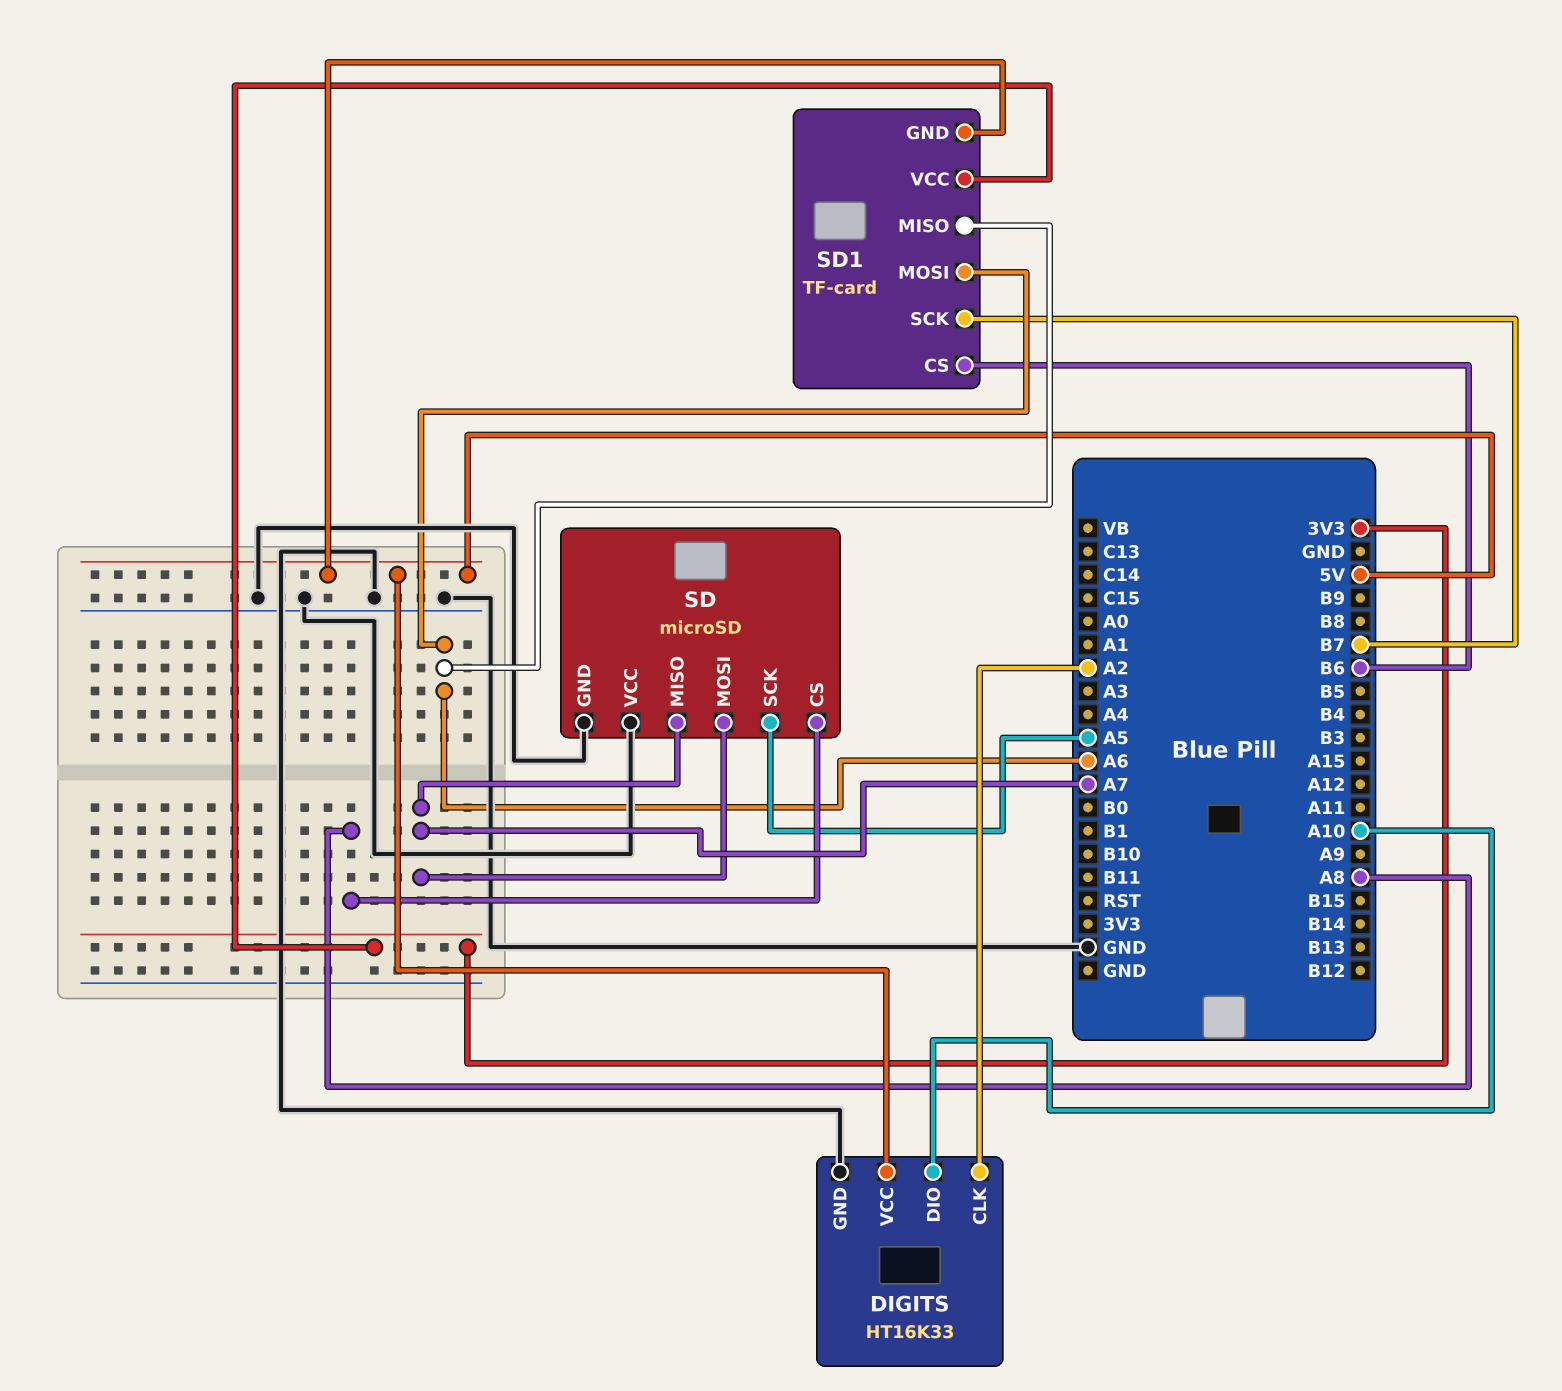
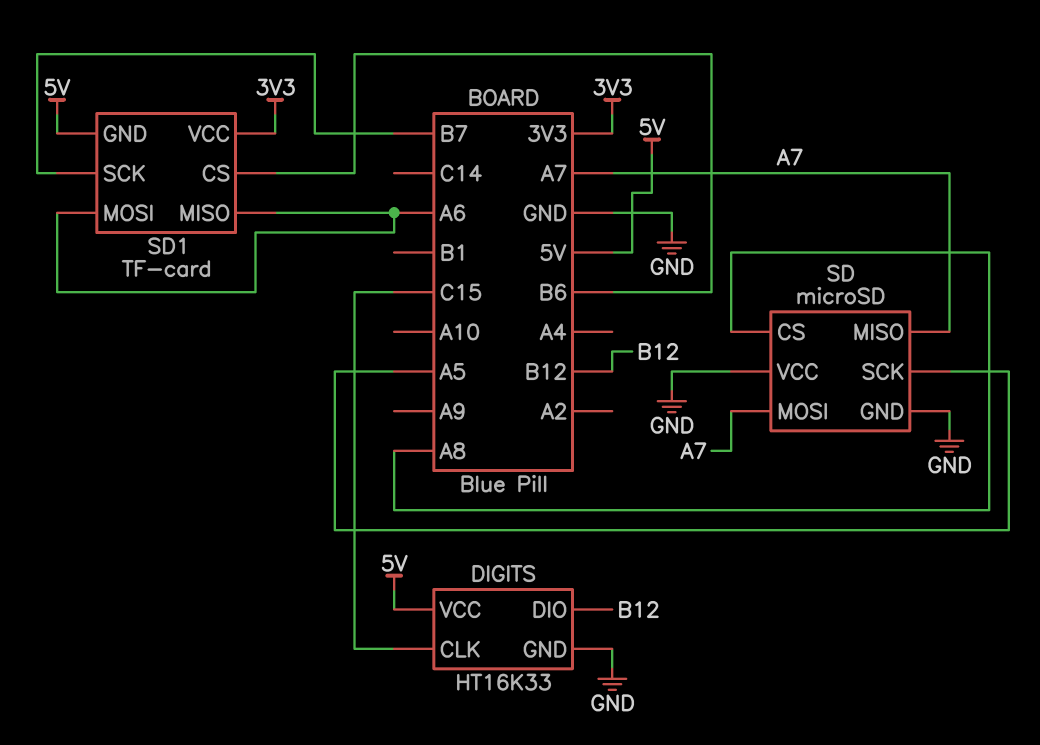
DIGITS pin CLK: A2 -> C15
DIGITS pin DIO: A10 -> B12

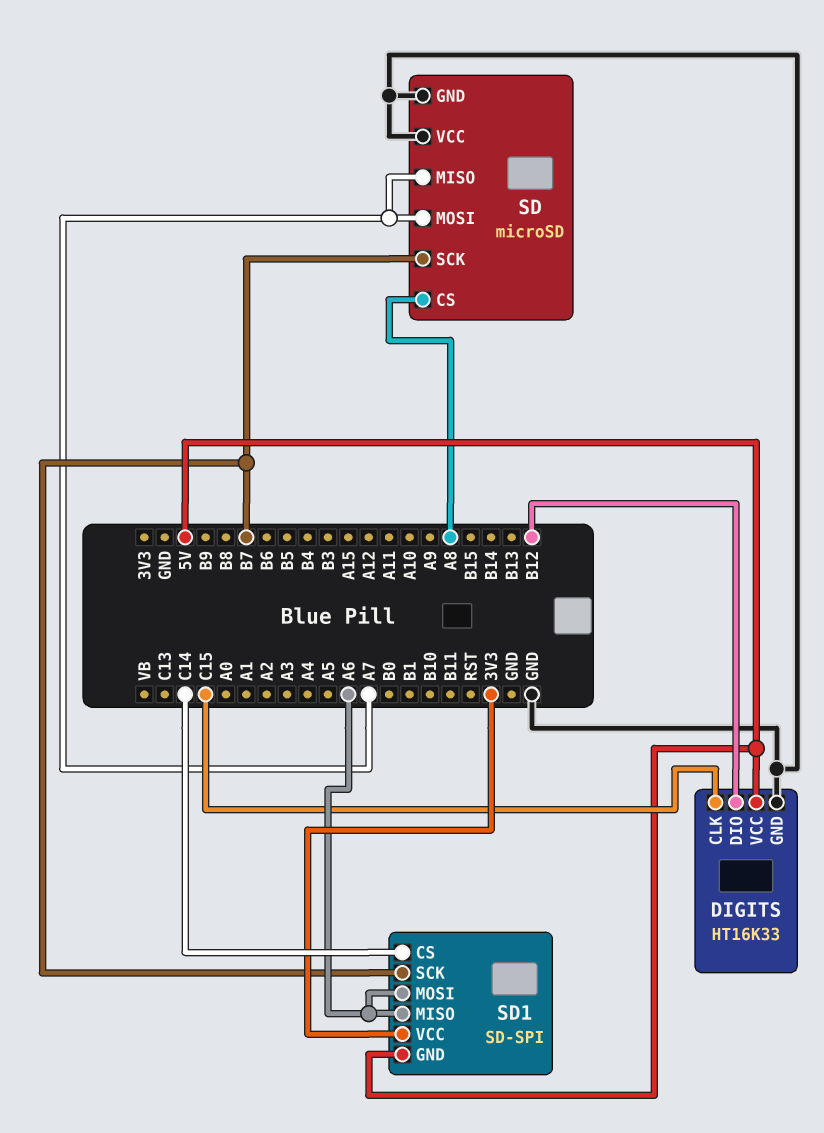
SD pin SCK: A5 -> B7
SD1: TF-card -> SD-SPI
SD1 pin CS: B6 -> C14

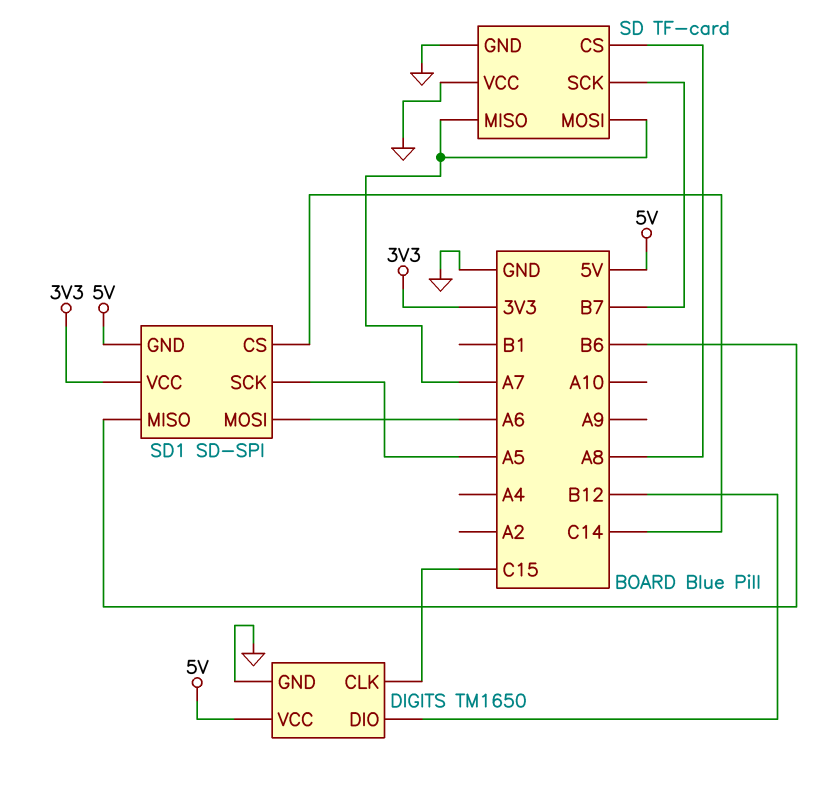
DIGITS: HT16K33 -> TM1650
SD: microSD -> TF-card
SD1 pin MISO: A6 -> B6
SD1 pin SCK: B7 -> A5

